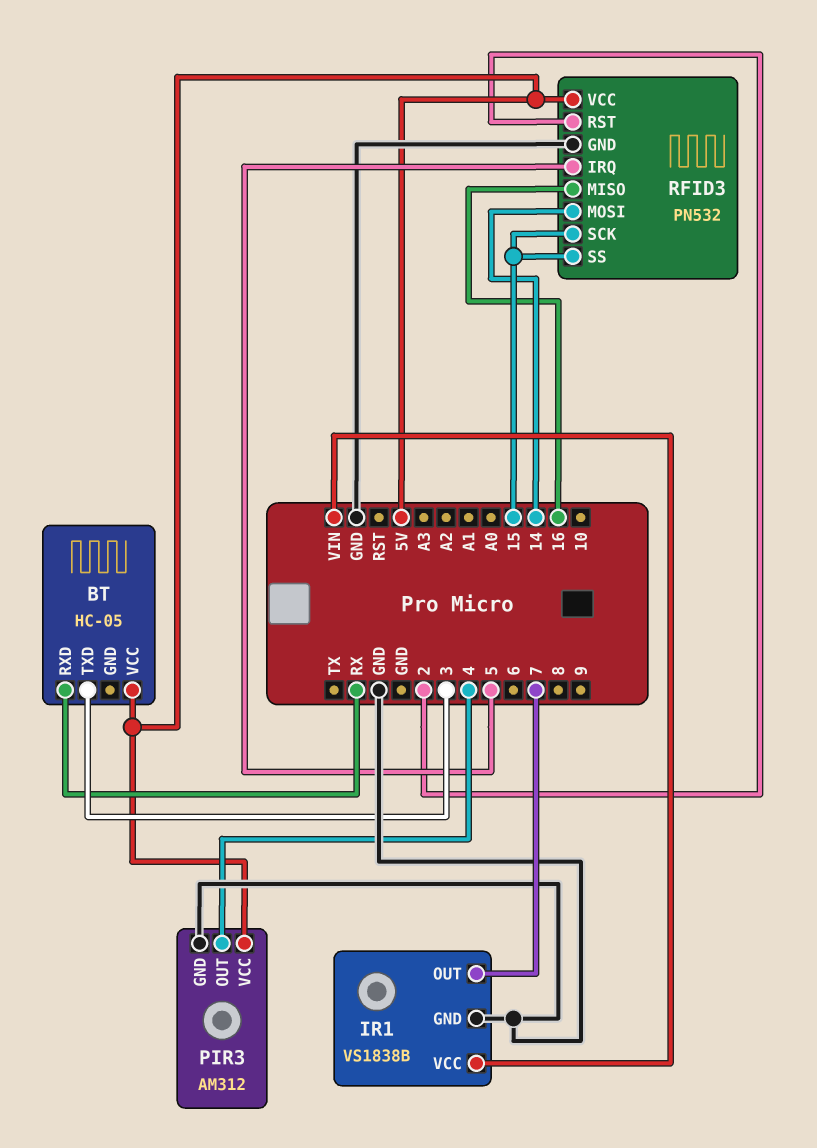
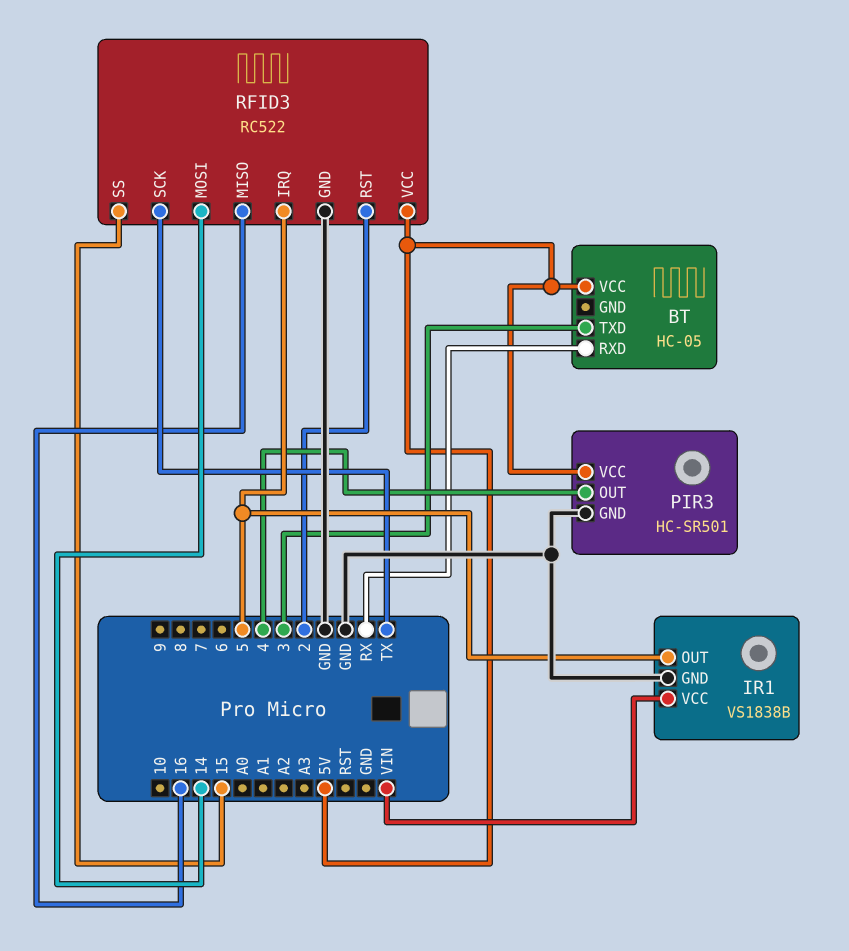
IR1 pin OUT: 7 -> 5
PIR3: AM312 -> HC-SR501
RFID3: PN532 -> RC522
RFID3 pin SCK: 15 -> TX

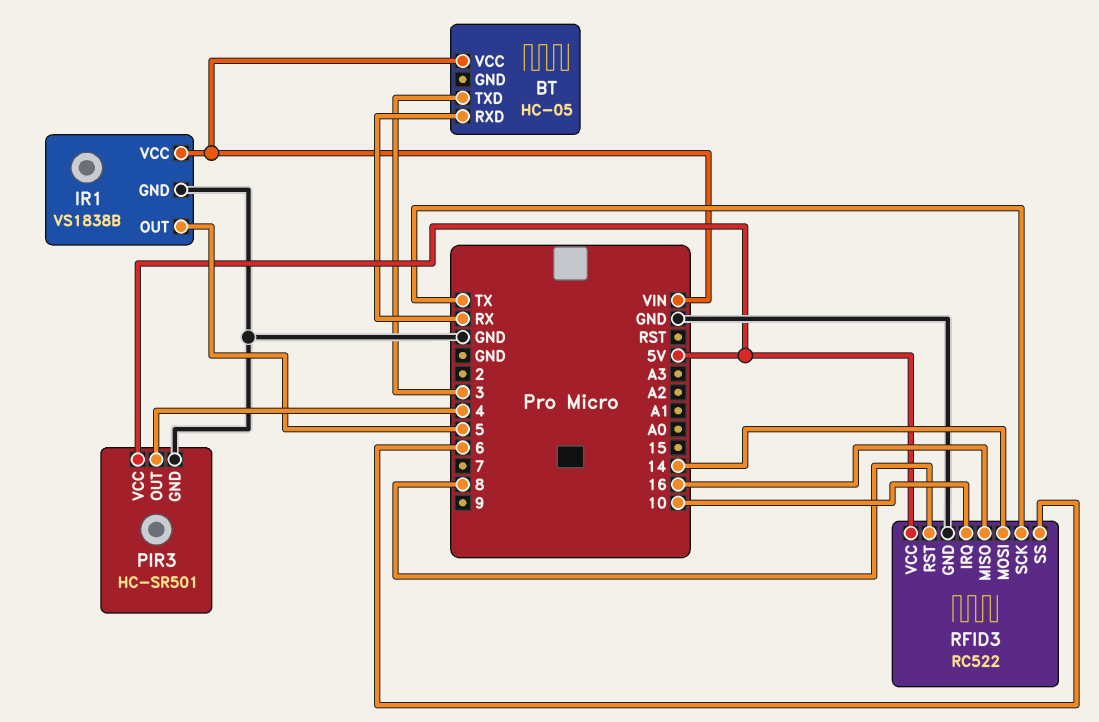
BT pin VCC: 5V -> VIN
RFID3 pin IRQ: 5 -> 10
RFID3 pin RST: 2 -> 8
RFID3 pin SS: 15 -> 6

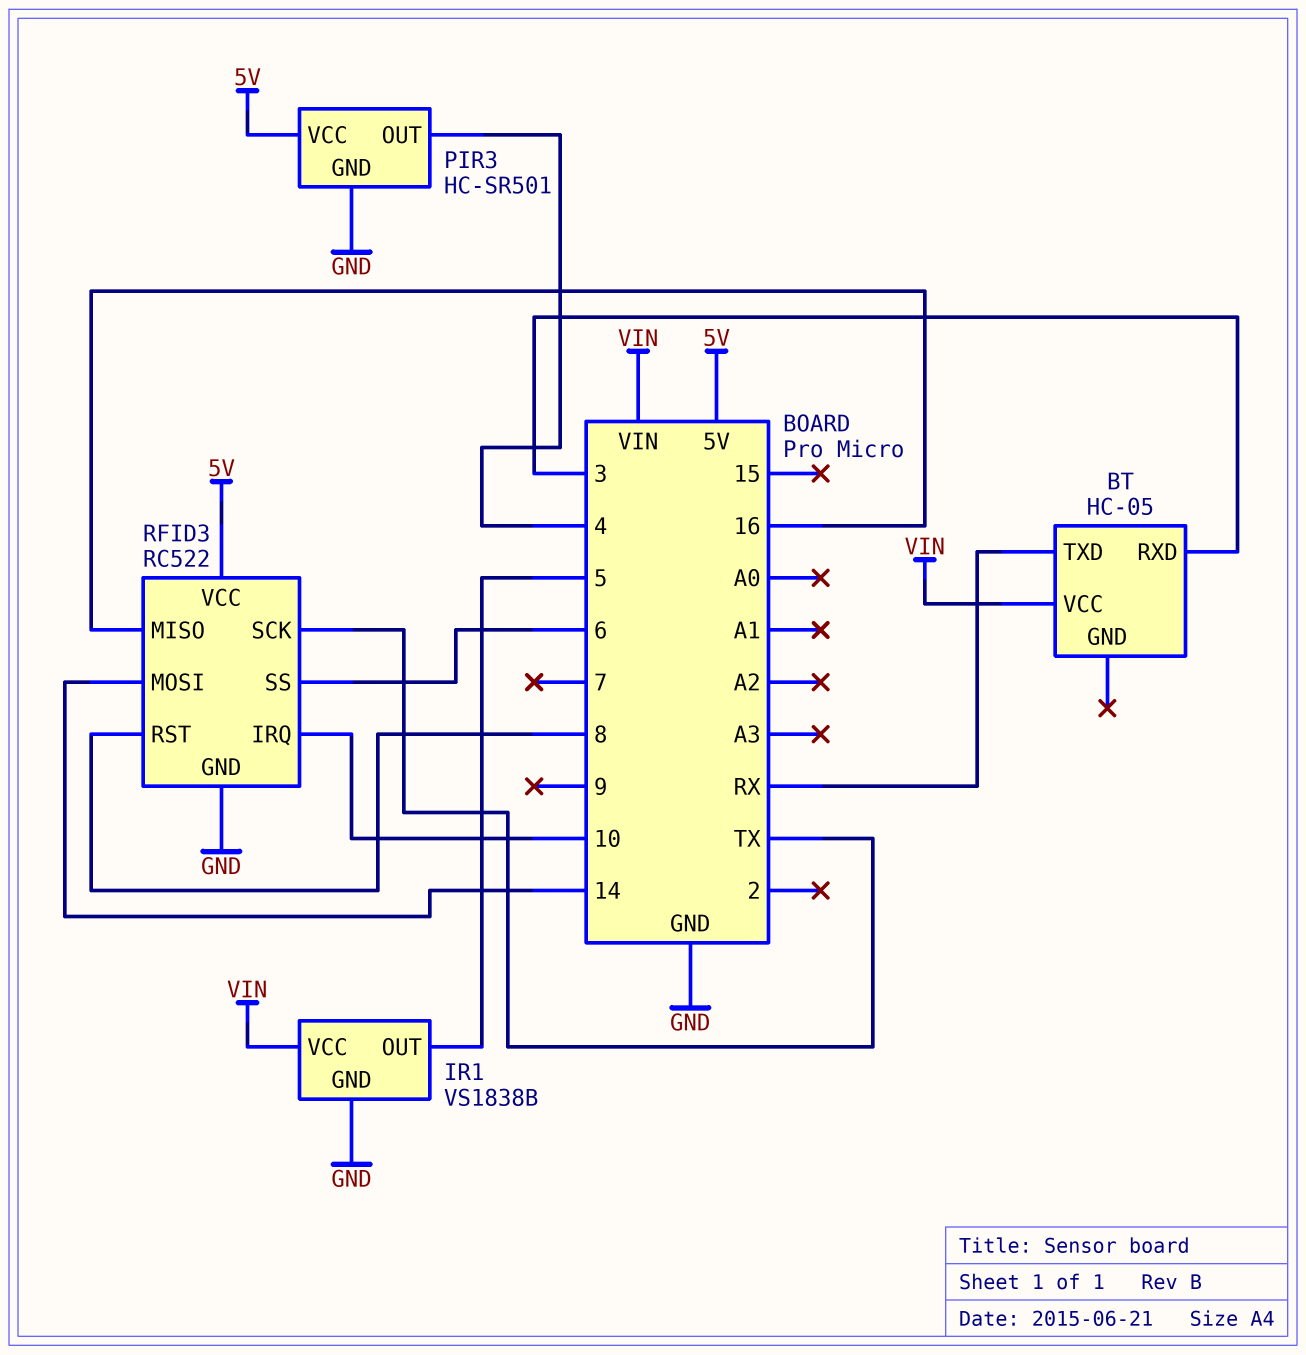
BT pin RXD: RX -> 3
BT pin TXD: 3 -> RX

